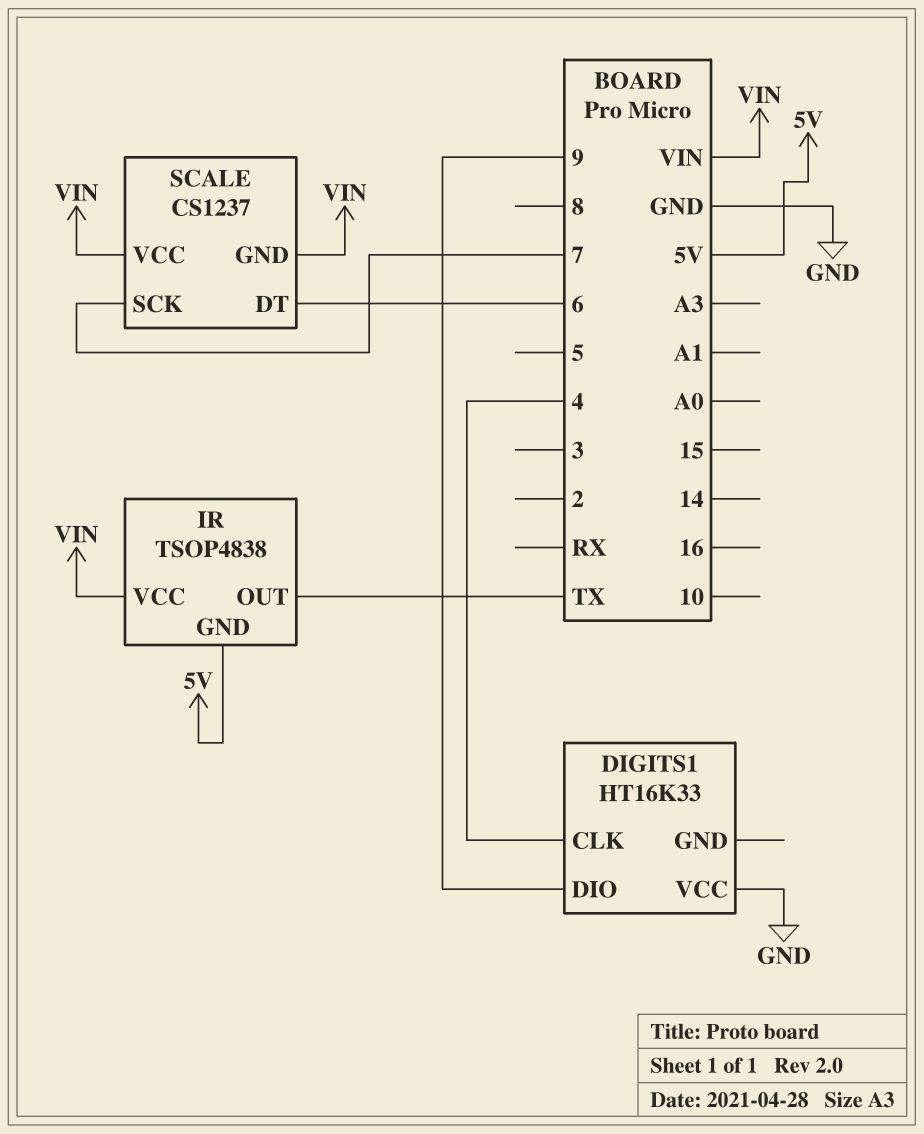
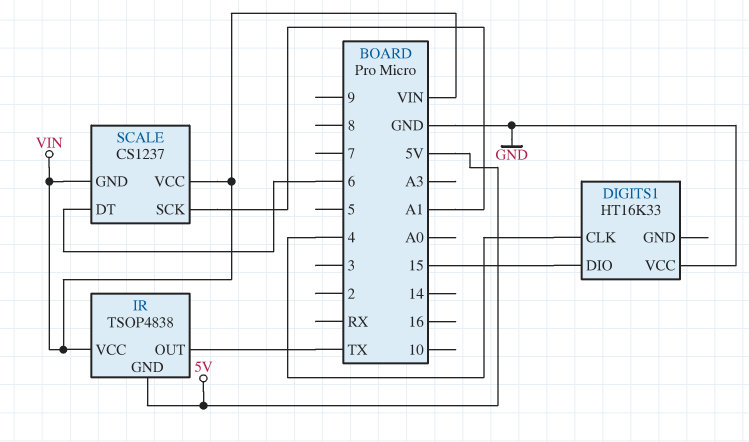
DIGITS1 pin DIO: 9 -> 15
SCALE pin SCK: 7 -> A1

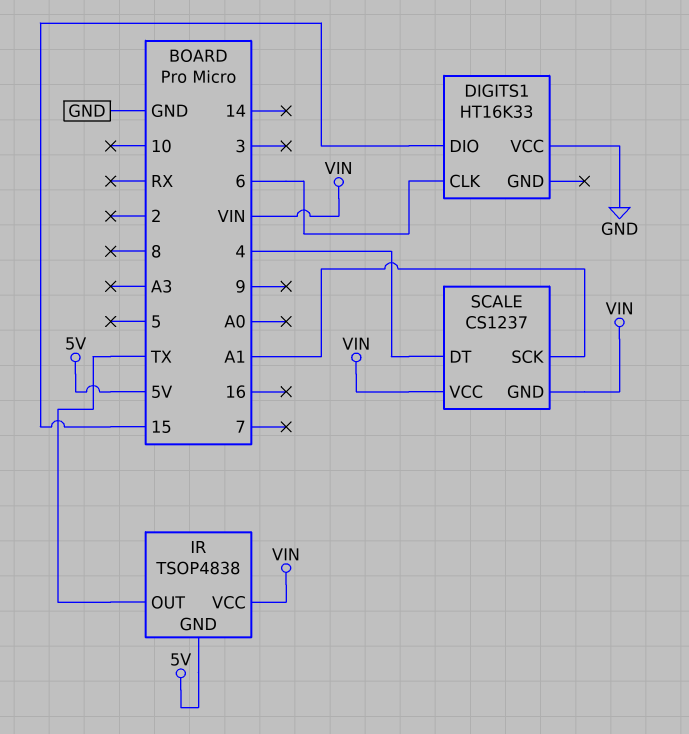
DIGITS1 pin CLK: 4 -> 6
SCALE pin DT: 6 -> 4

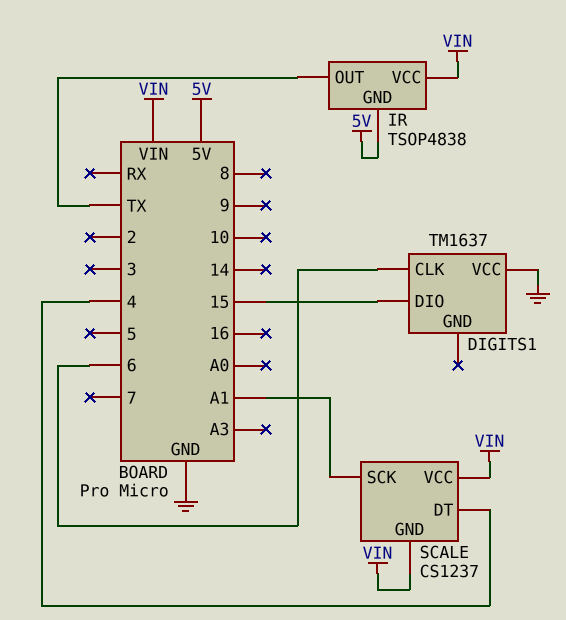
DIGITS1: HT16K33 -> TM1637

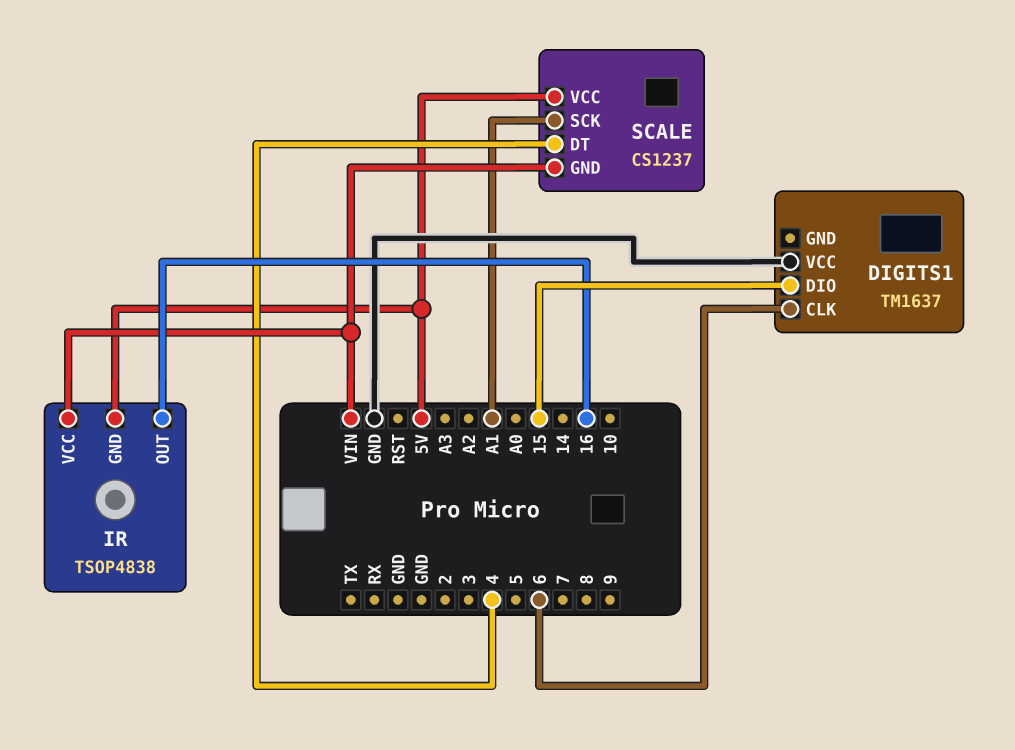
IR pin OUT: TX -> 16
SCALE pin VCC: VIN -> 5V

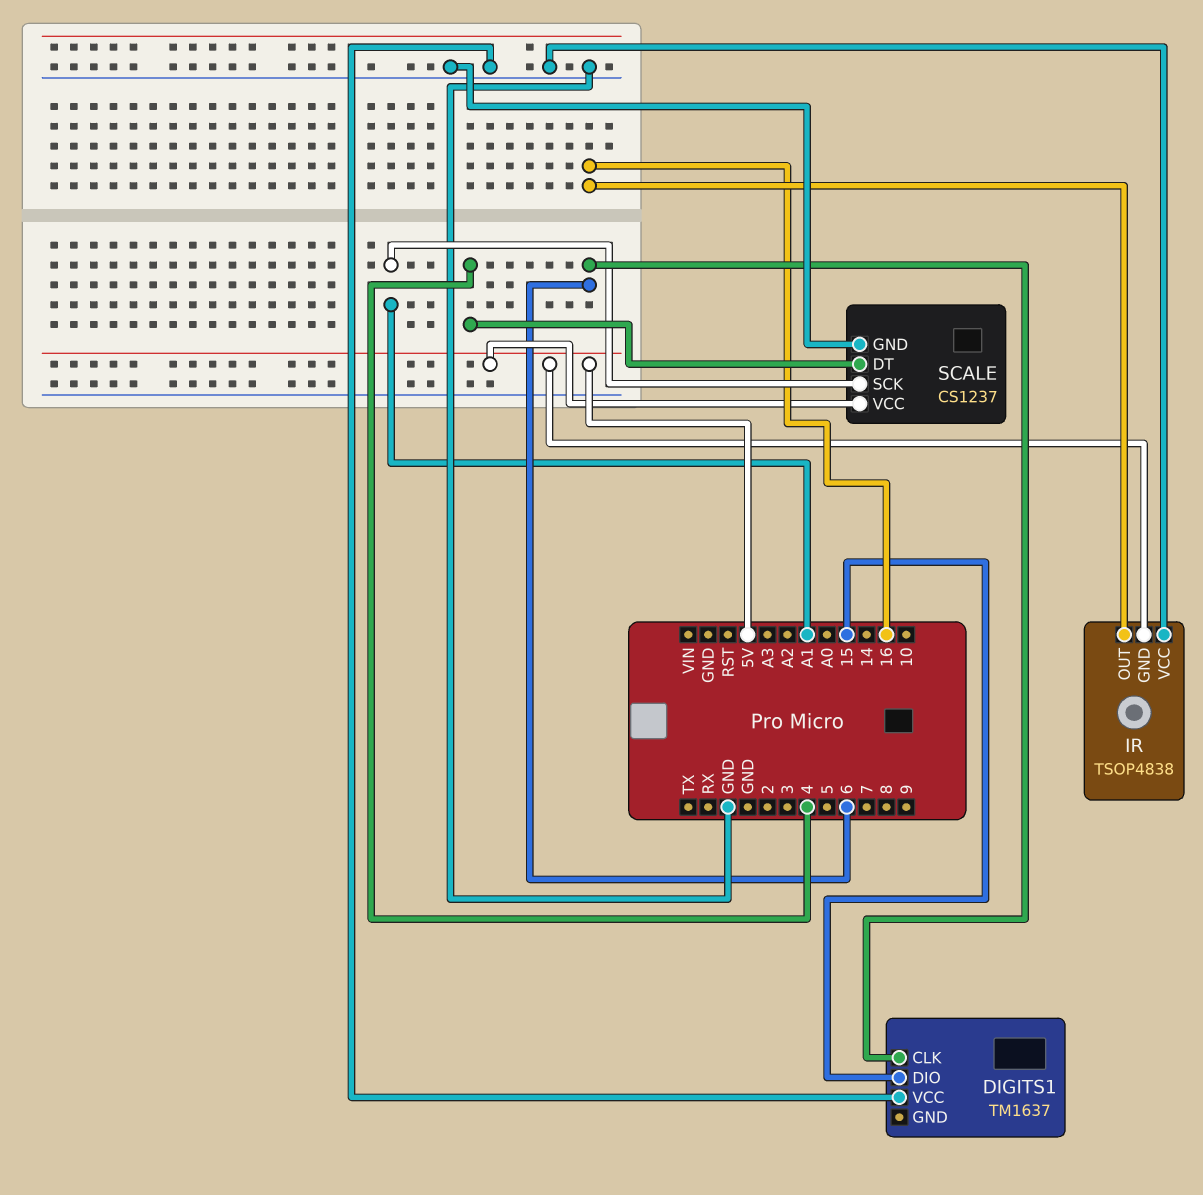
IR pin VCC: VIN -> GND
SCALE pin GND: VIN -> GND

